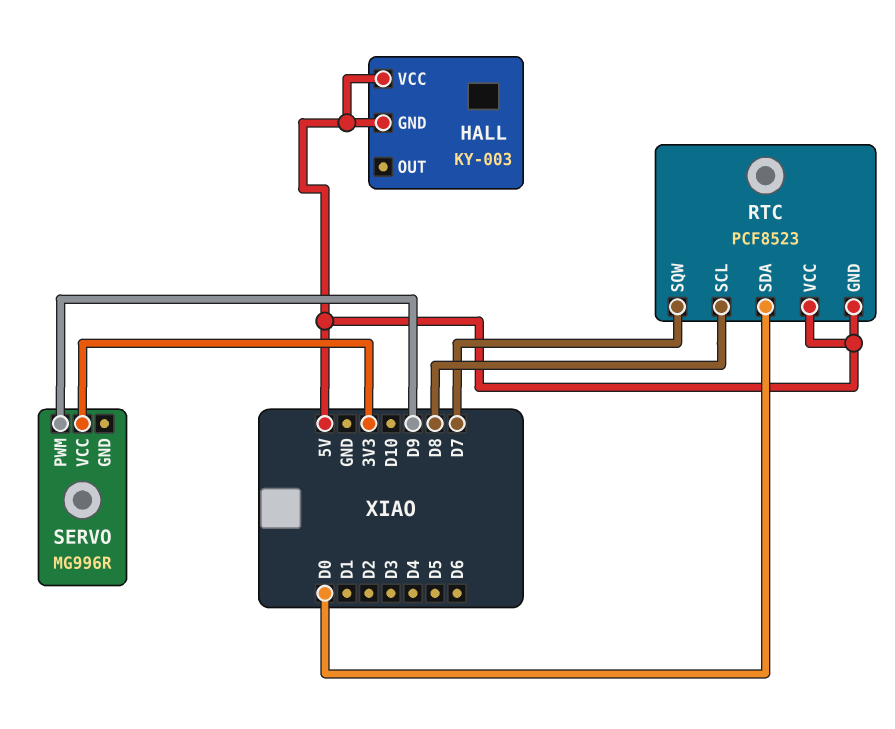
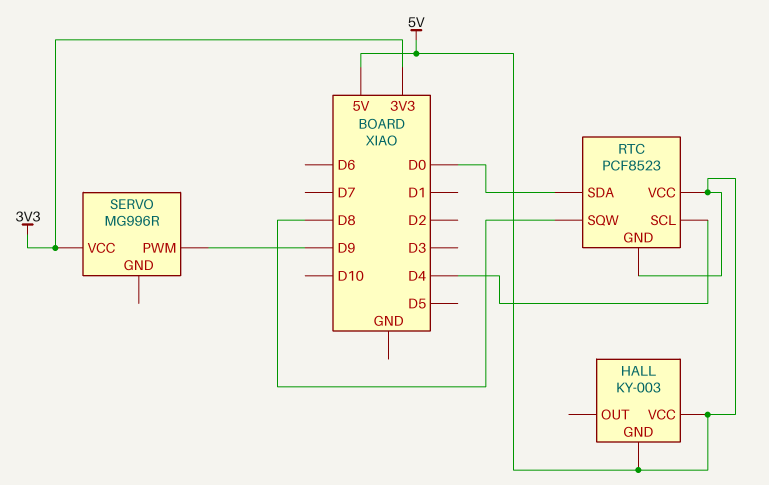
RTC pin SCL: D8 -> D4
RTC pin SQW: D7 -> D8

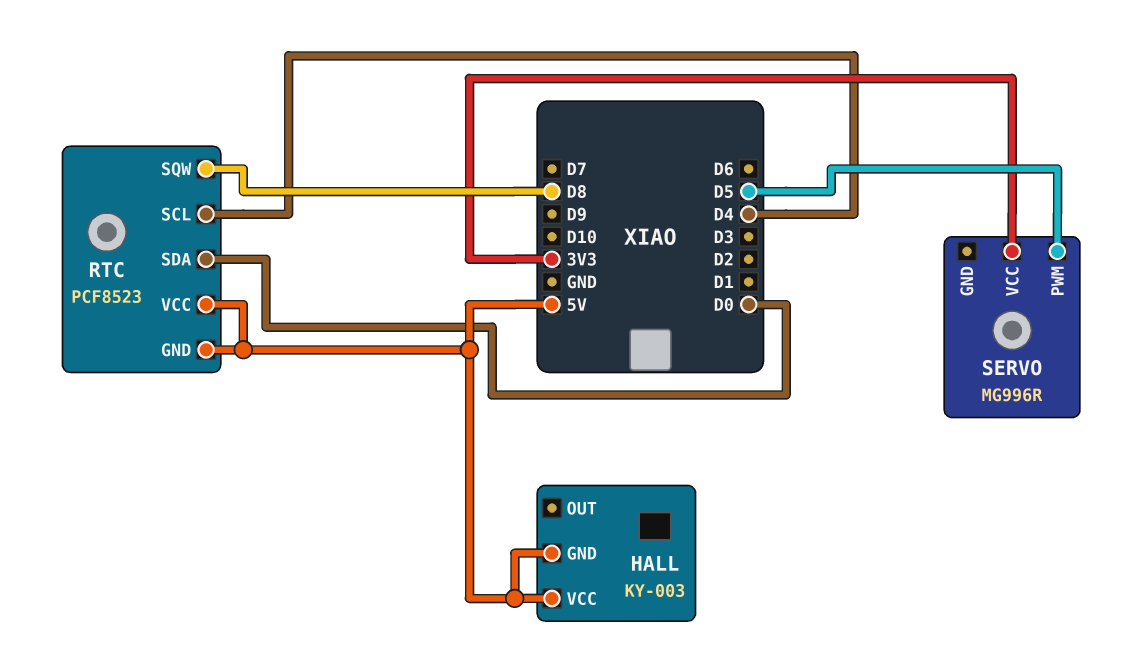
SERVO pin PWM: D9 -> D5

